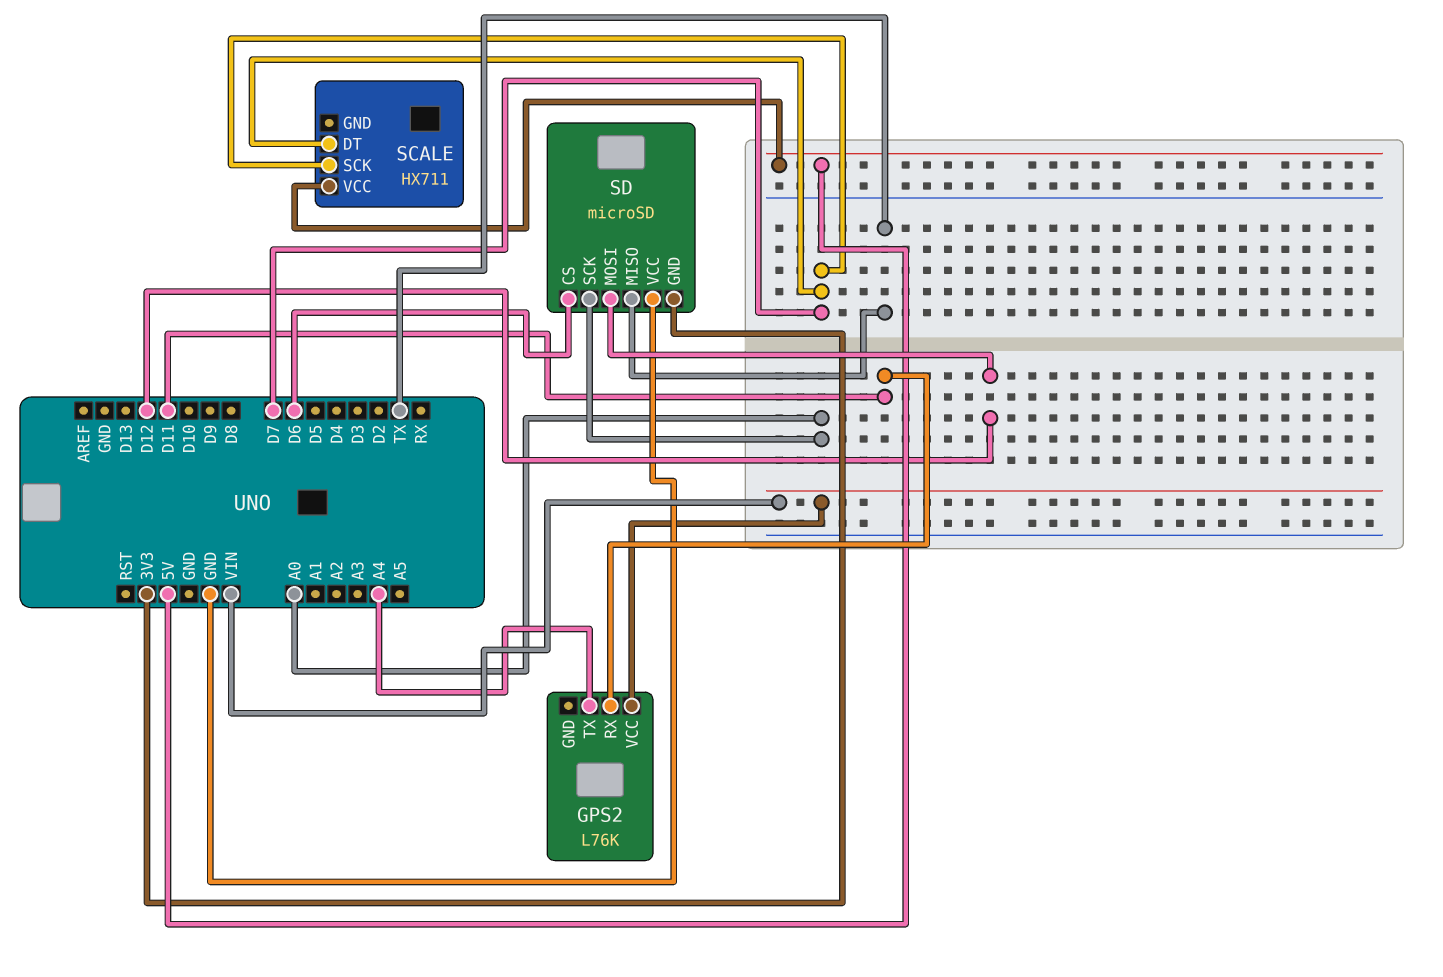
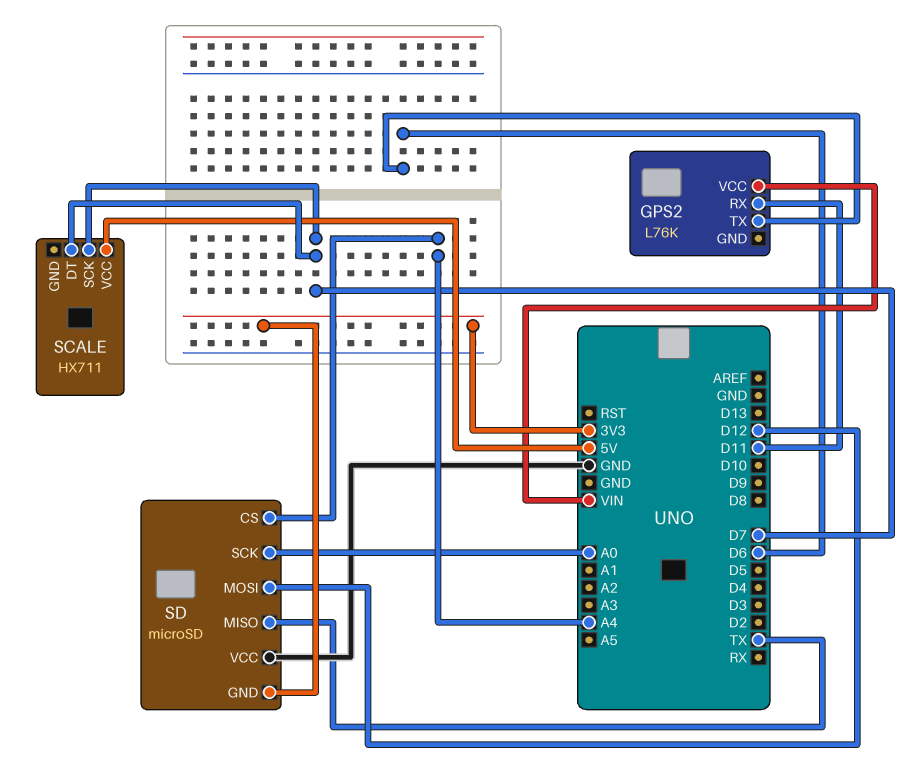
GPS2 pin TX: A4 -> D6
SD pin CS: D6 -> A4

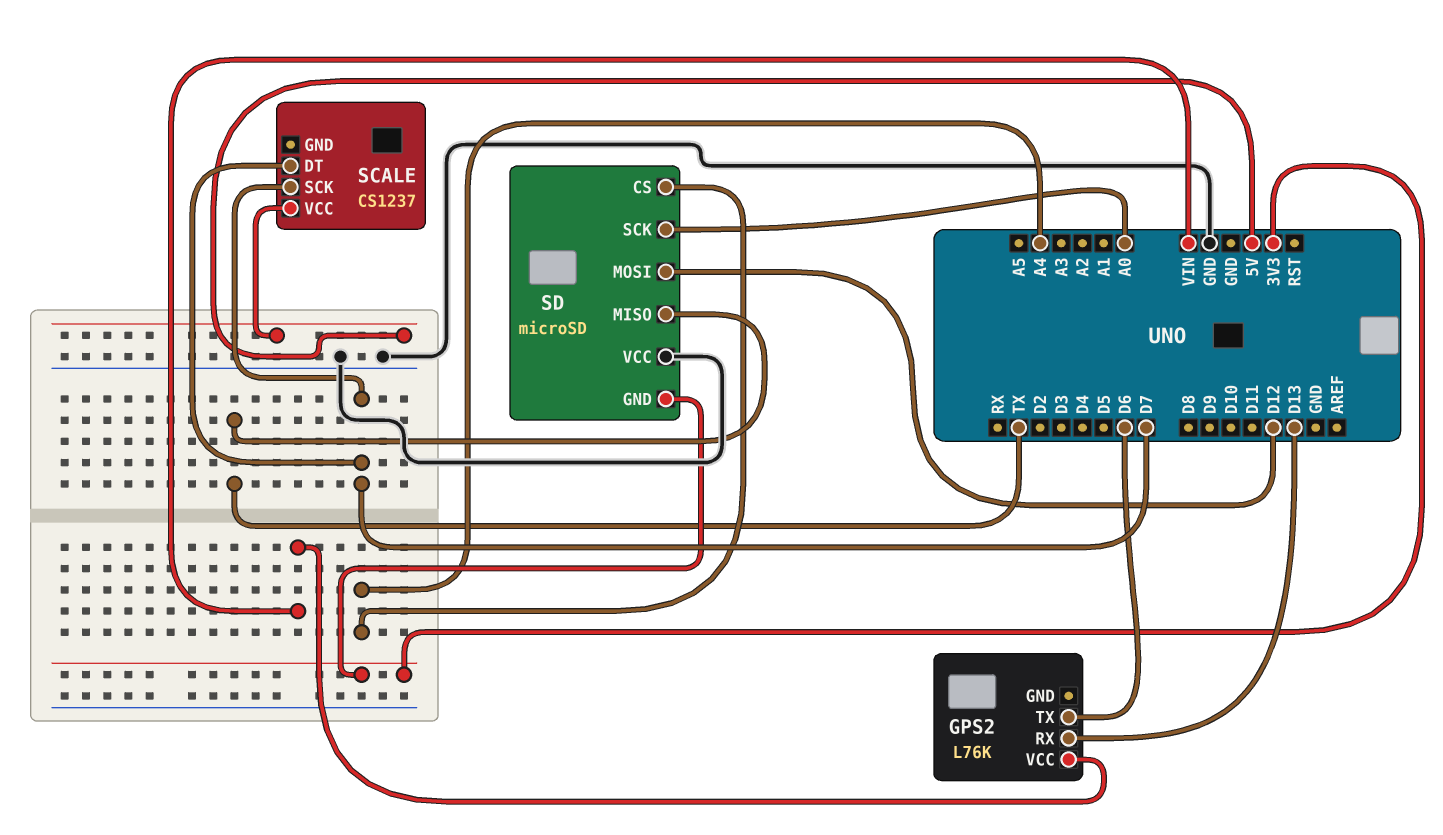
GPS2 pin RX: D11 -> D13
SCALE: HX711 -> CS1237

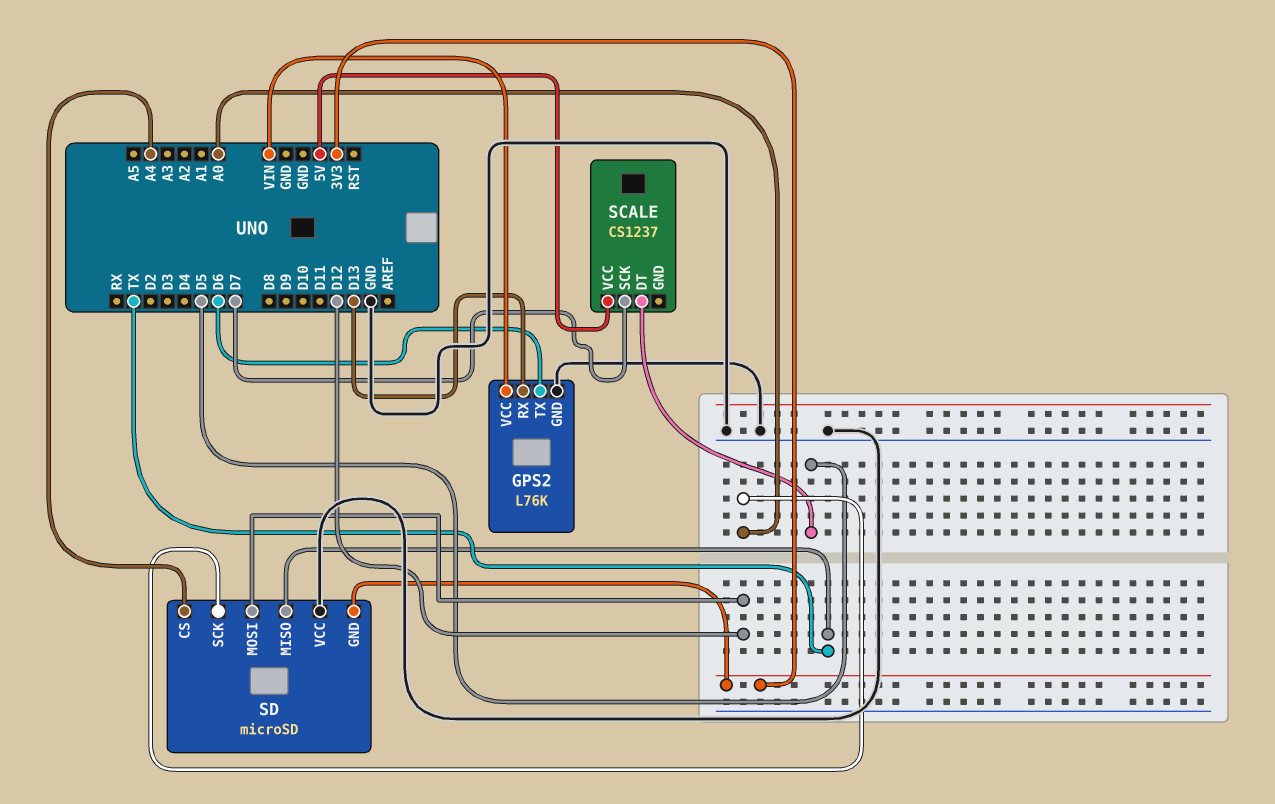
GPS2 pin GND: none -> GND
SCALE pin DT: D7 -> D5

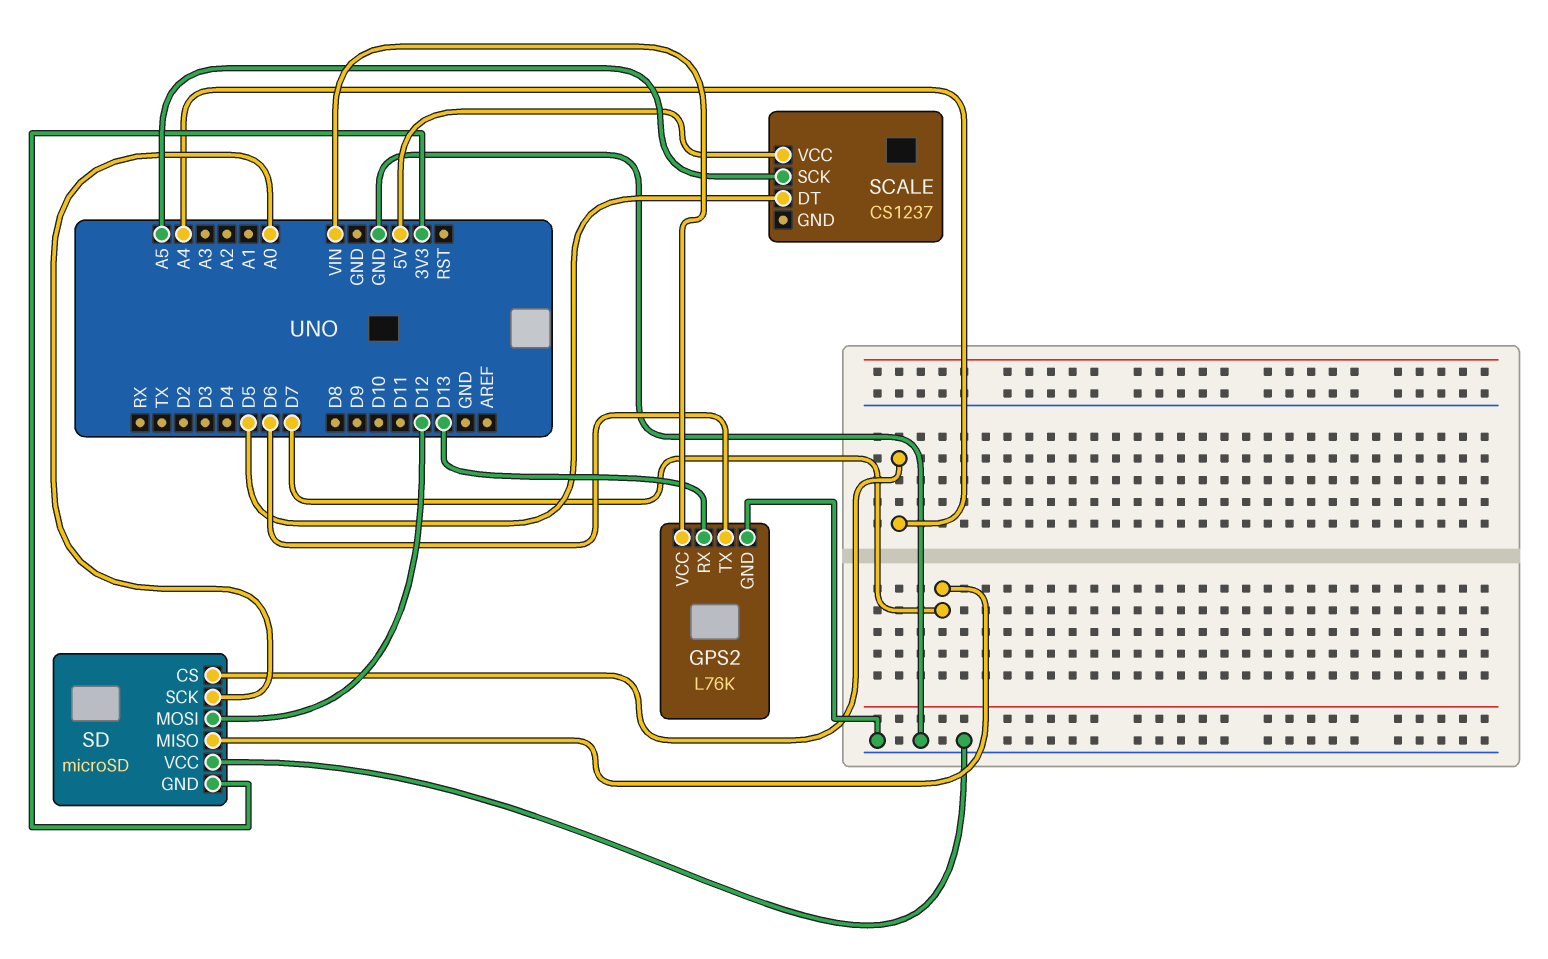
SCALE pin SCK: D7 -> A5
SD pin MISO: TX -> D7

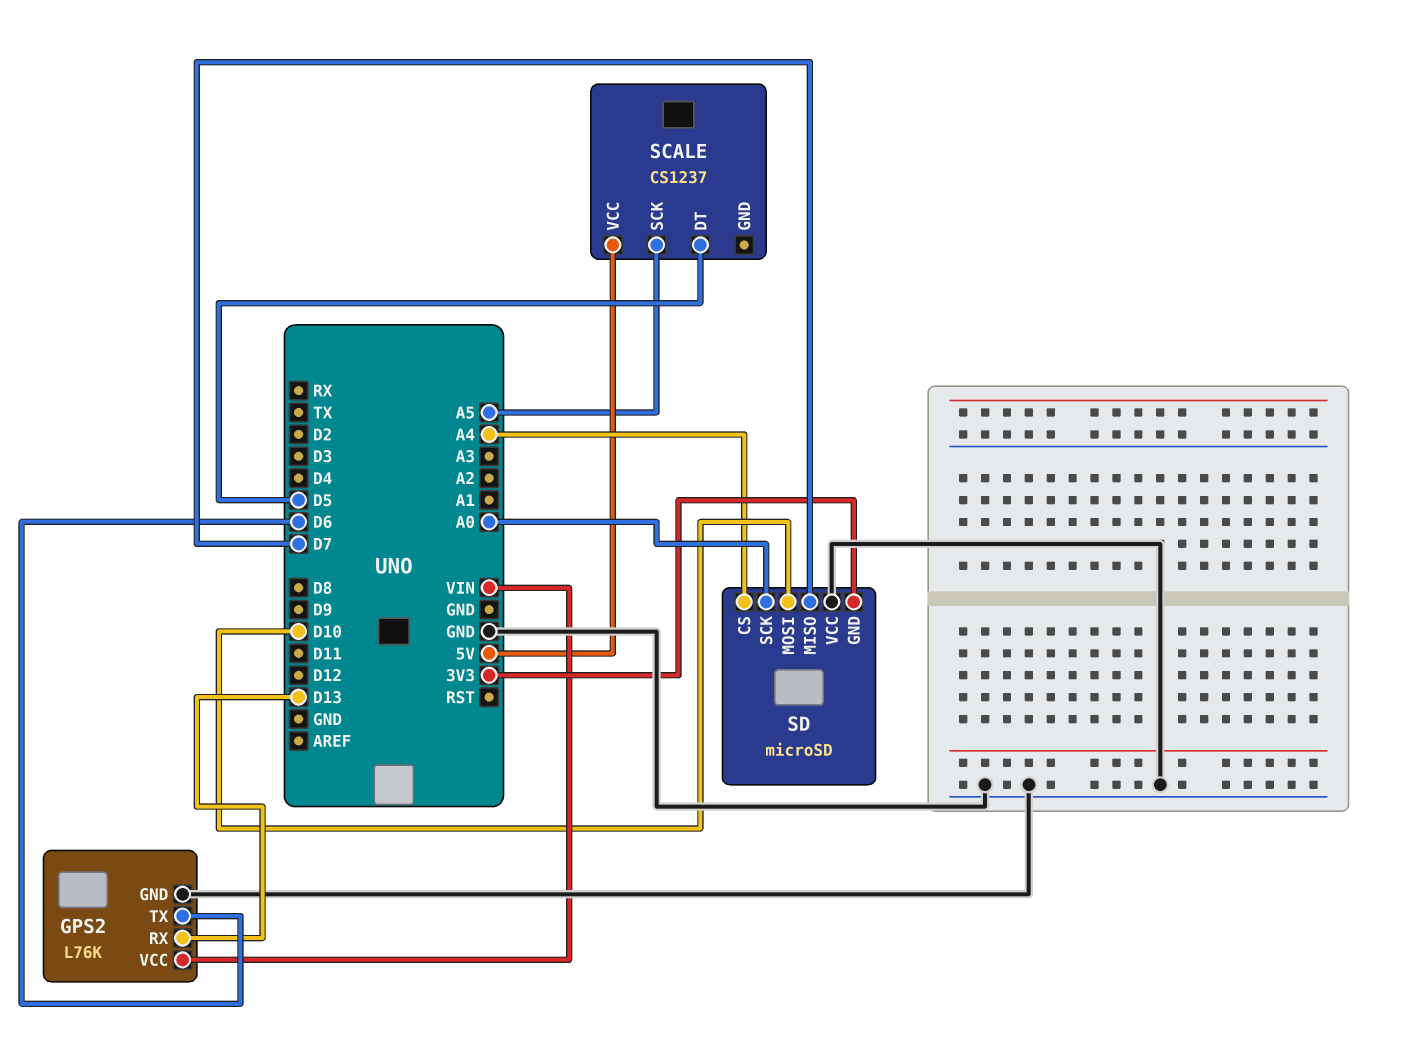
SD pin MOSI: D12 -> D10

